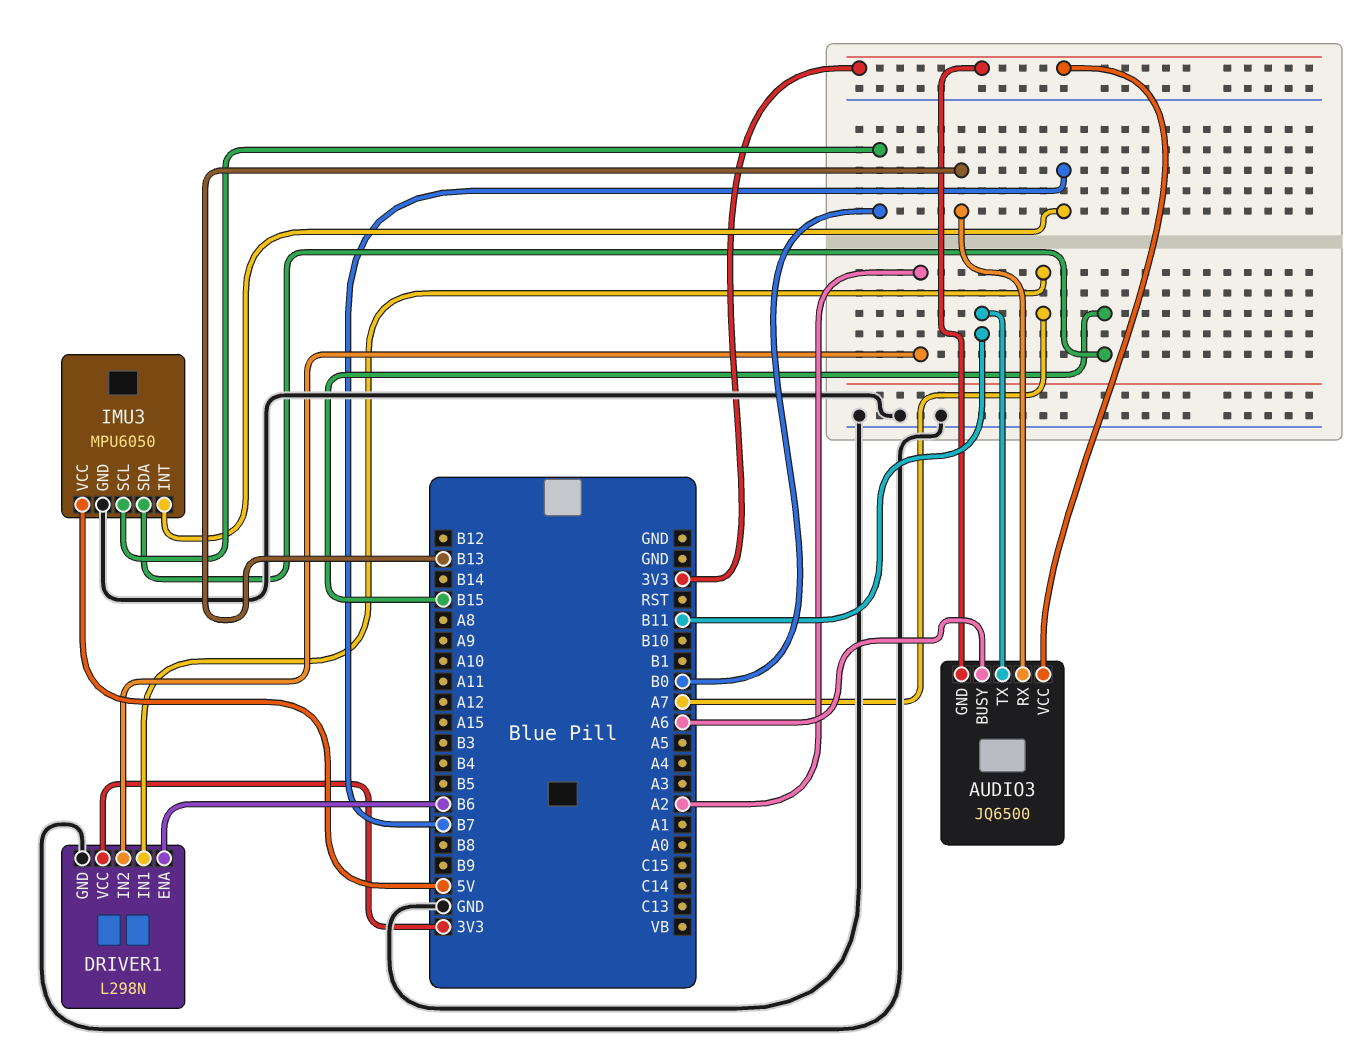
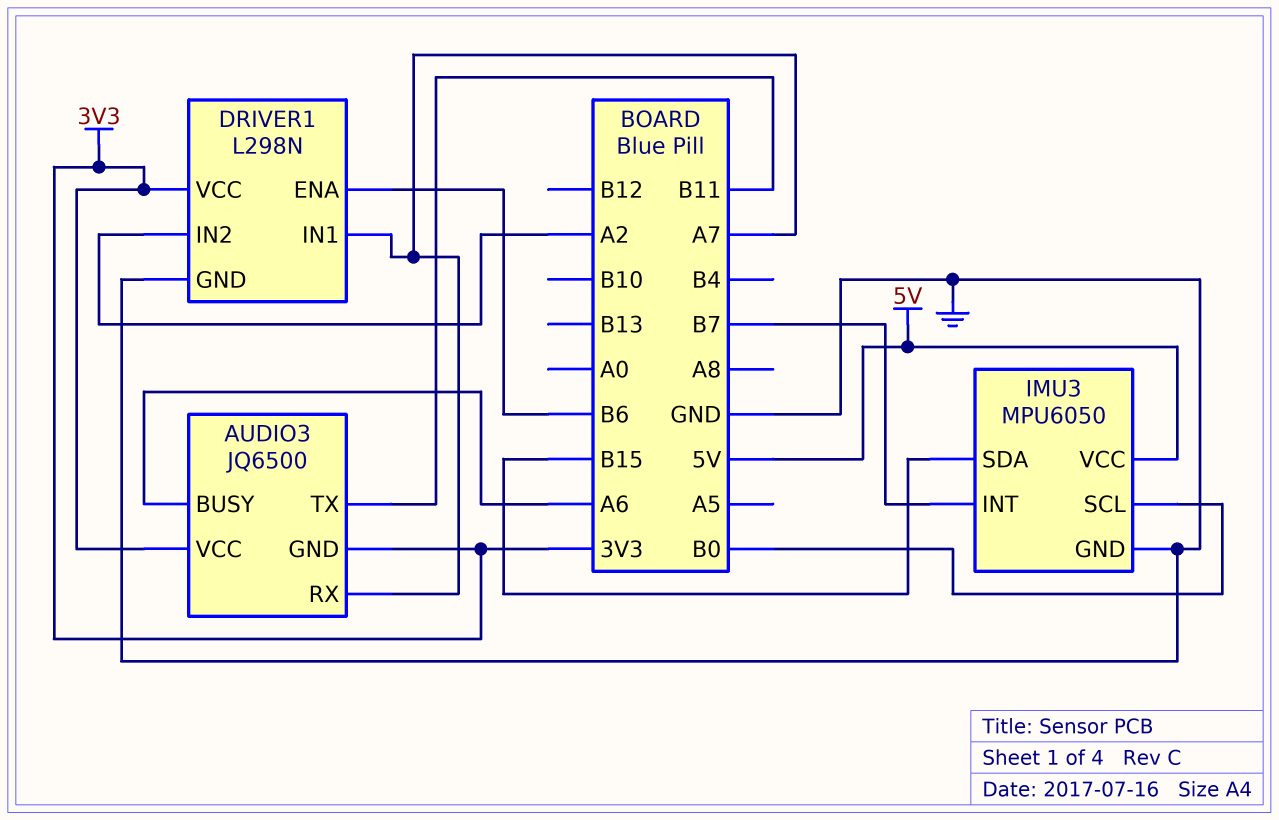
AUDIO3 pin RX: B13 -> A7

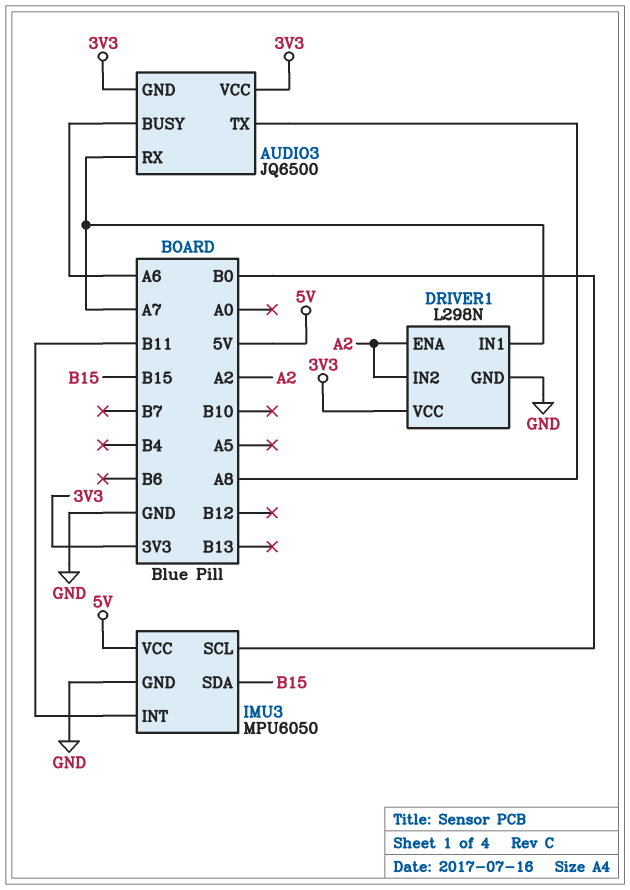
AUDIO3 pin TX: B11 -> A8
DRIVER1 pin ENA: B6 -> A2
IMU3 pin INT: B7 -> B11

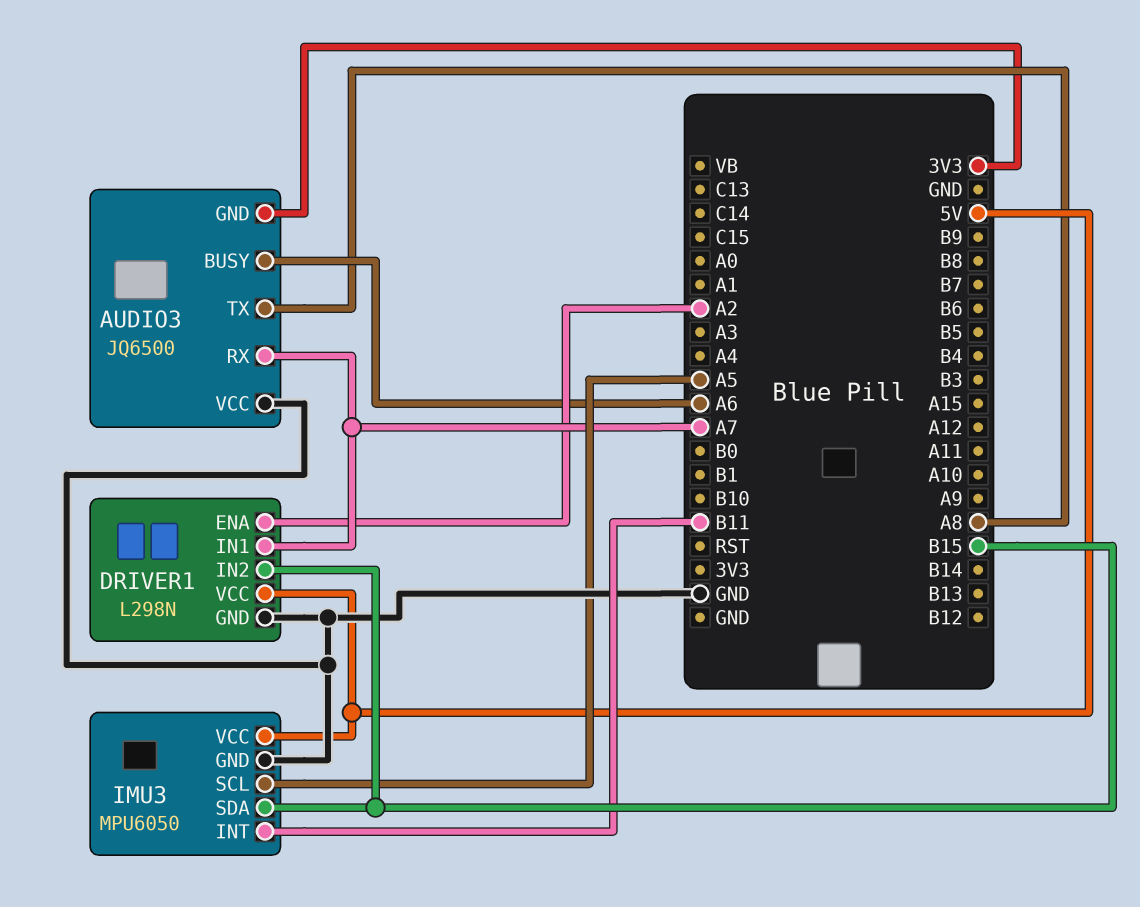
AUDIO3 pin VCC: 3V3 -> GND
DRIVER1 pin IN2: A2 -> B15
DRIVER1 pin VCC: 3V3 -> 5V
IMU3 pin SCL: B0 -> A5

